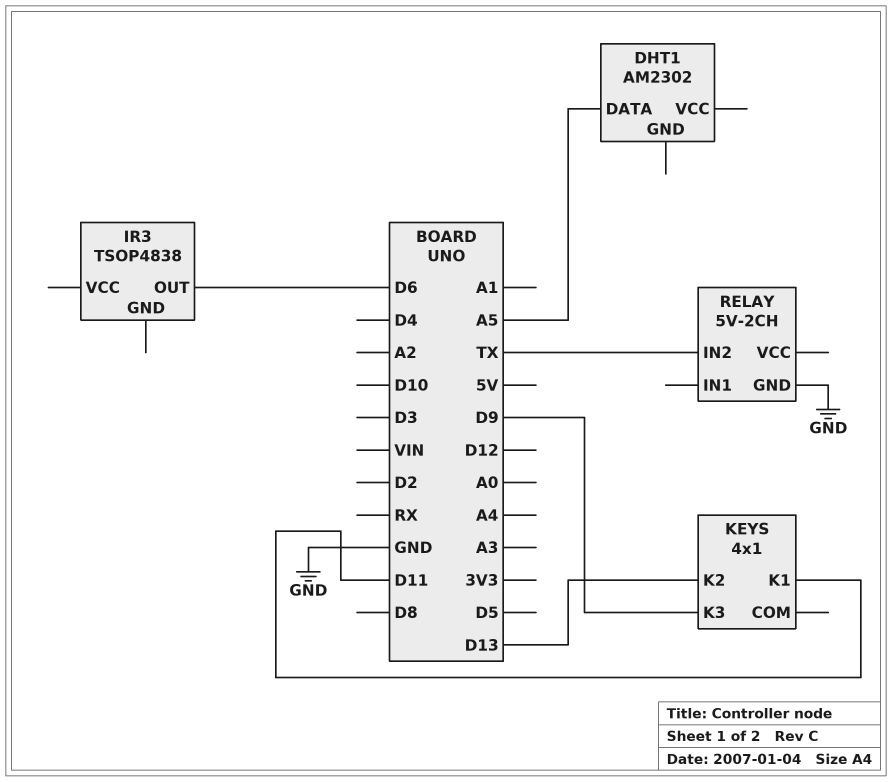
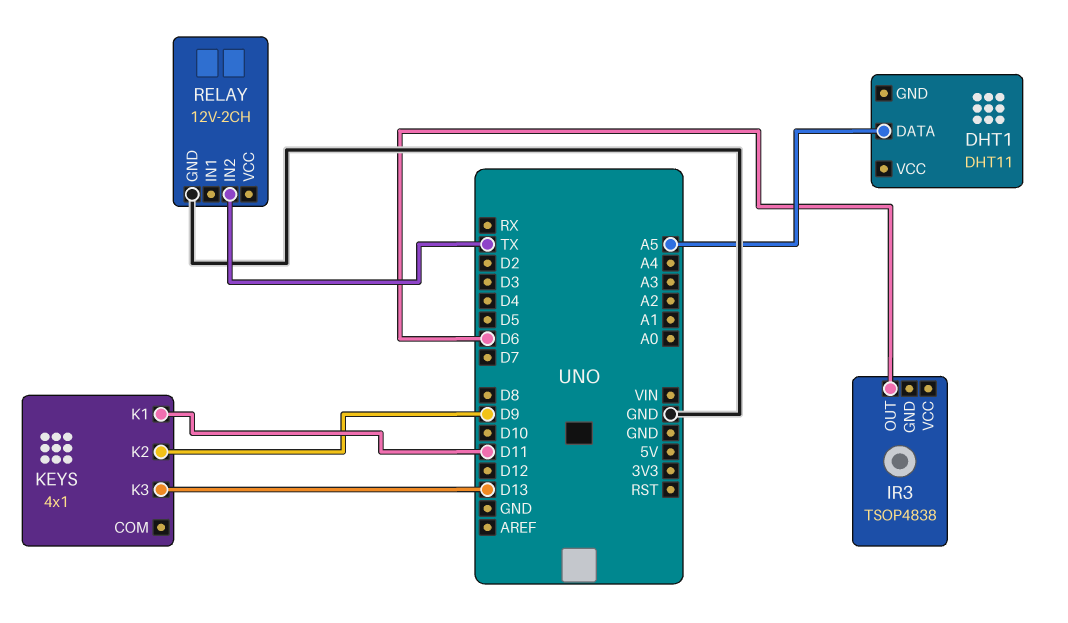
DHT1: AM2302 -> DHT11
KEYS pin K2: D13 -> D9
KEYS pin K3: D9 -> D13
RELAY: 5V-2CH -> 12V-2CH

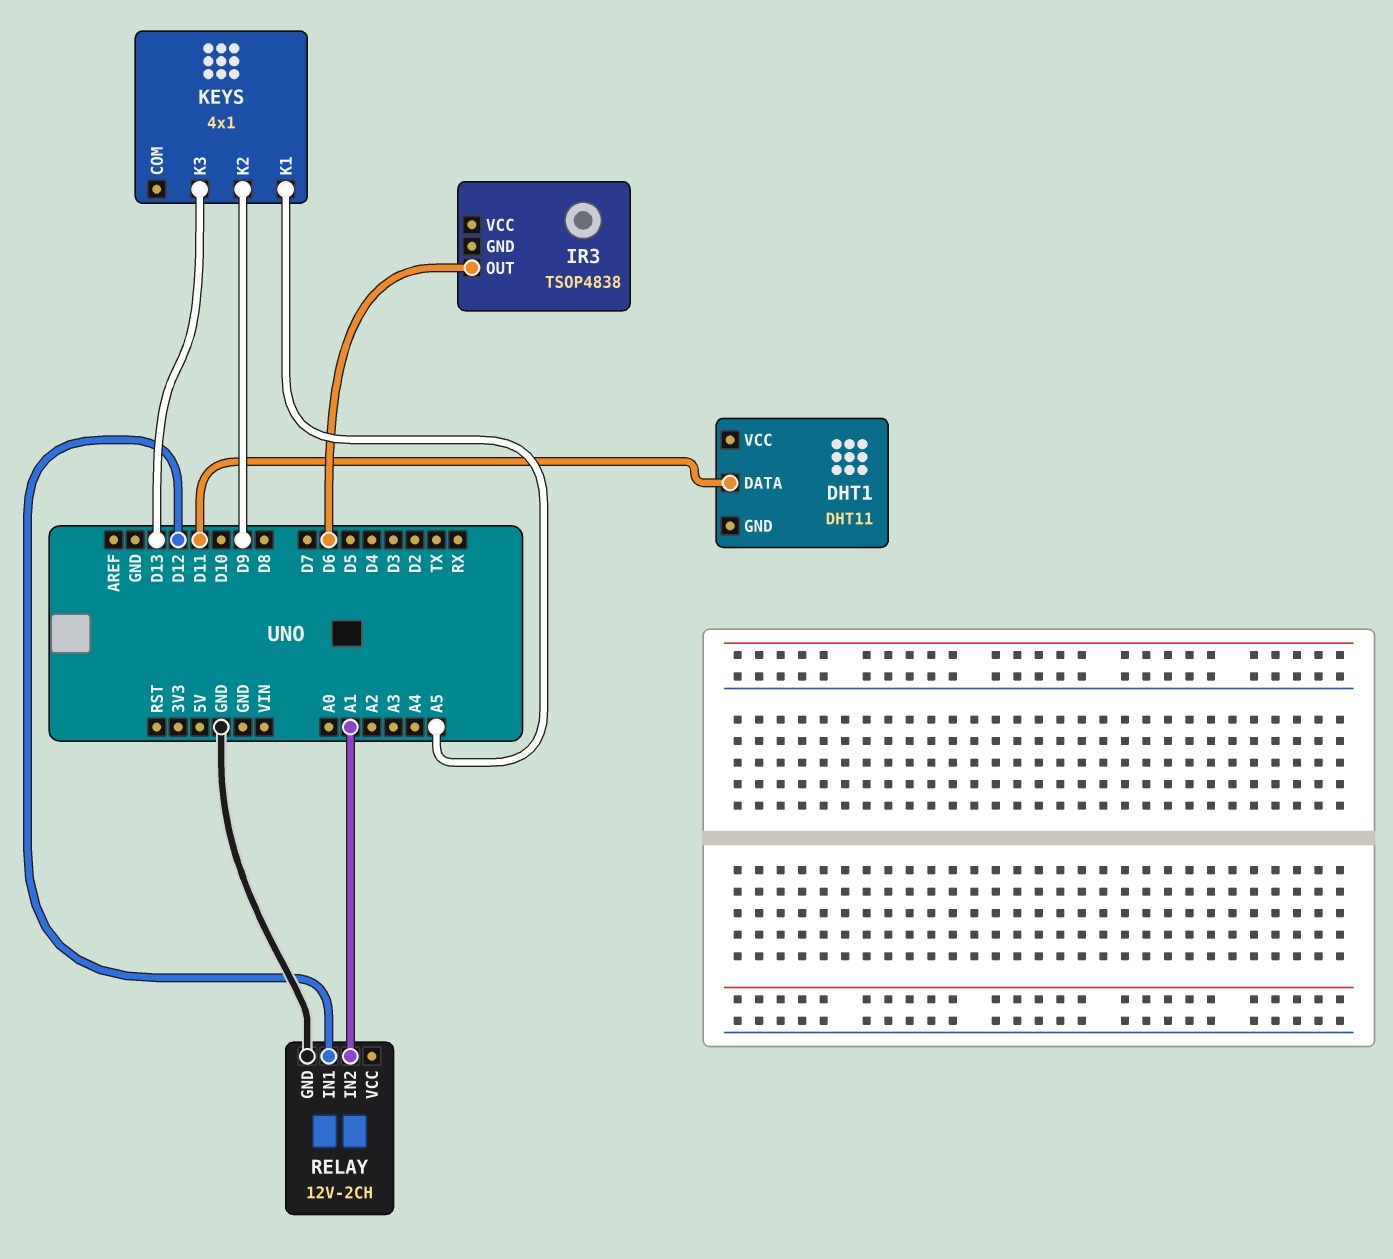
DHT1 pin DATA: A5 -> D11
KEYS pin K1: D11 -> A5
RELAY pin IN1: none -> D12
RELAY pin IN2: TX -> A1

